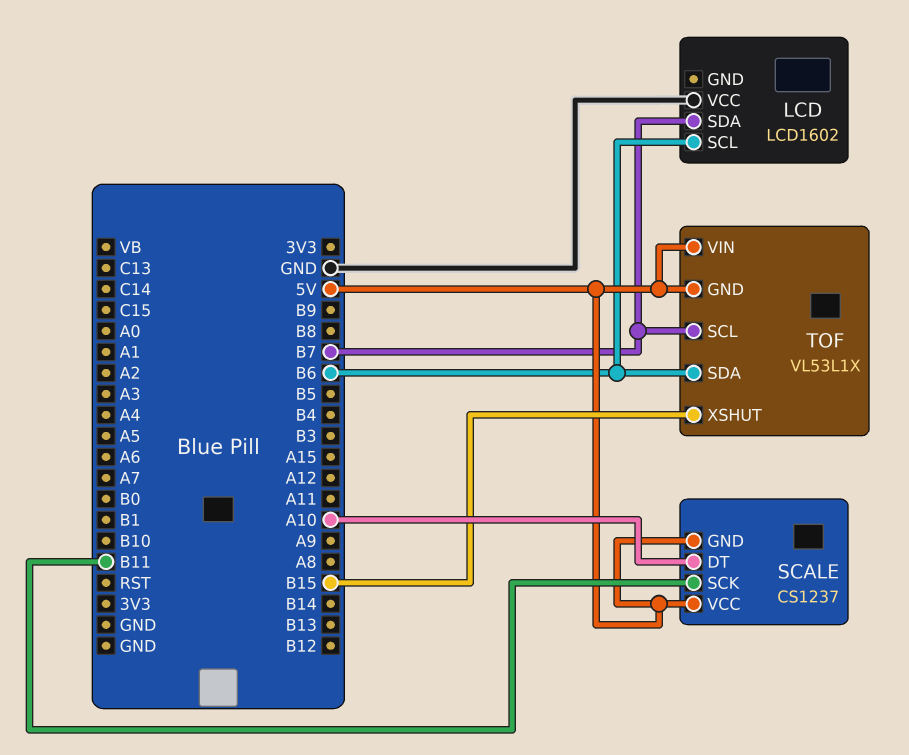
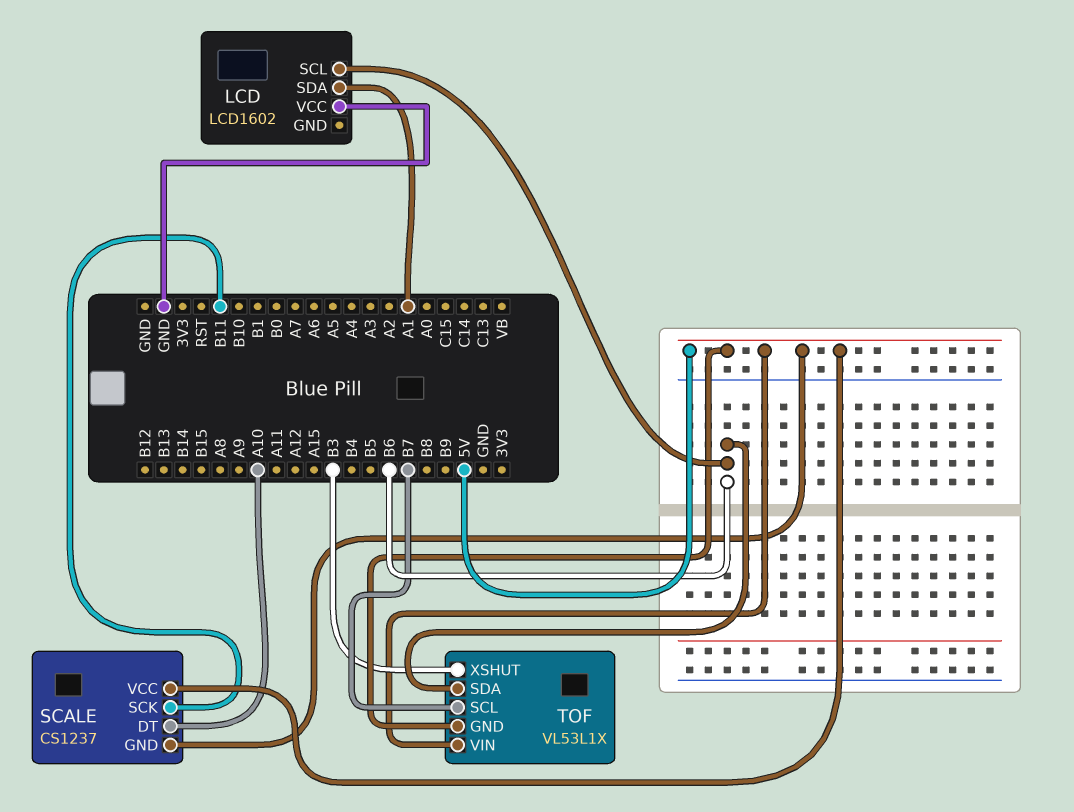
LCD pin SDA: B7 -> A1
TOF pin XSHUT: B15 -> B3

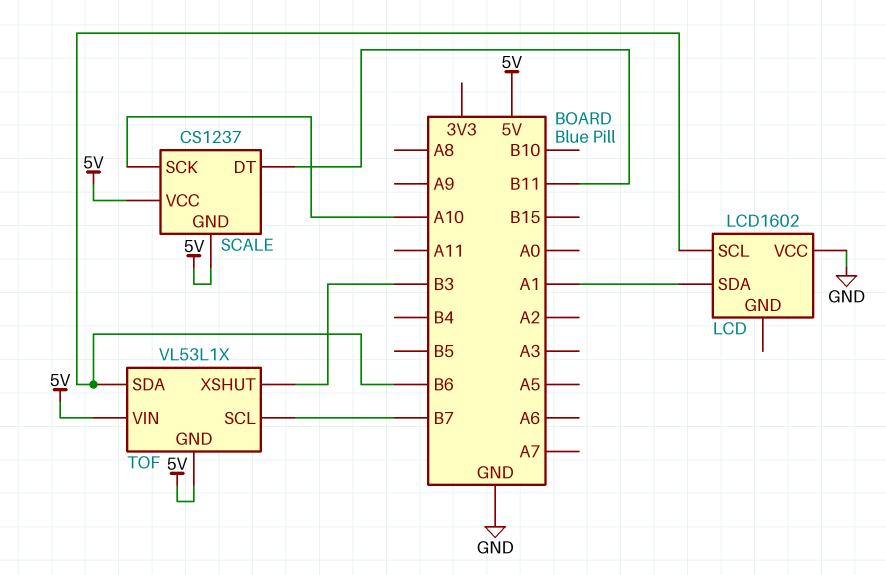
SCALE pin DT: A10 -> B11
SCALE pin SCK: B11 -> A10

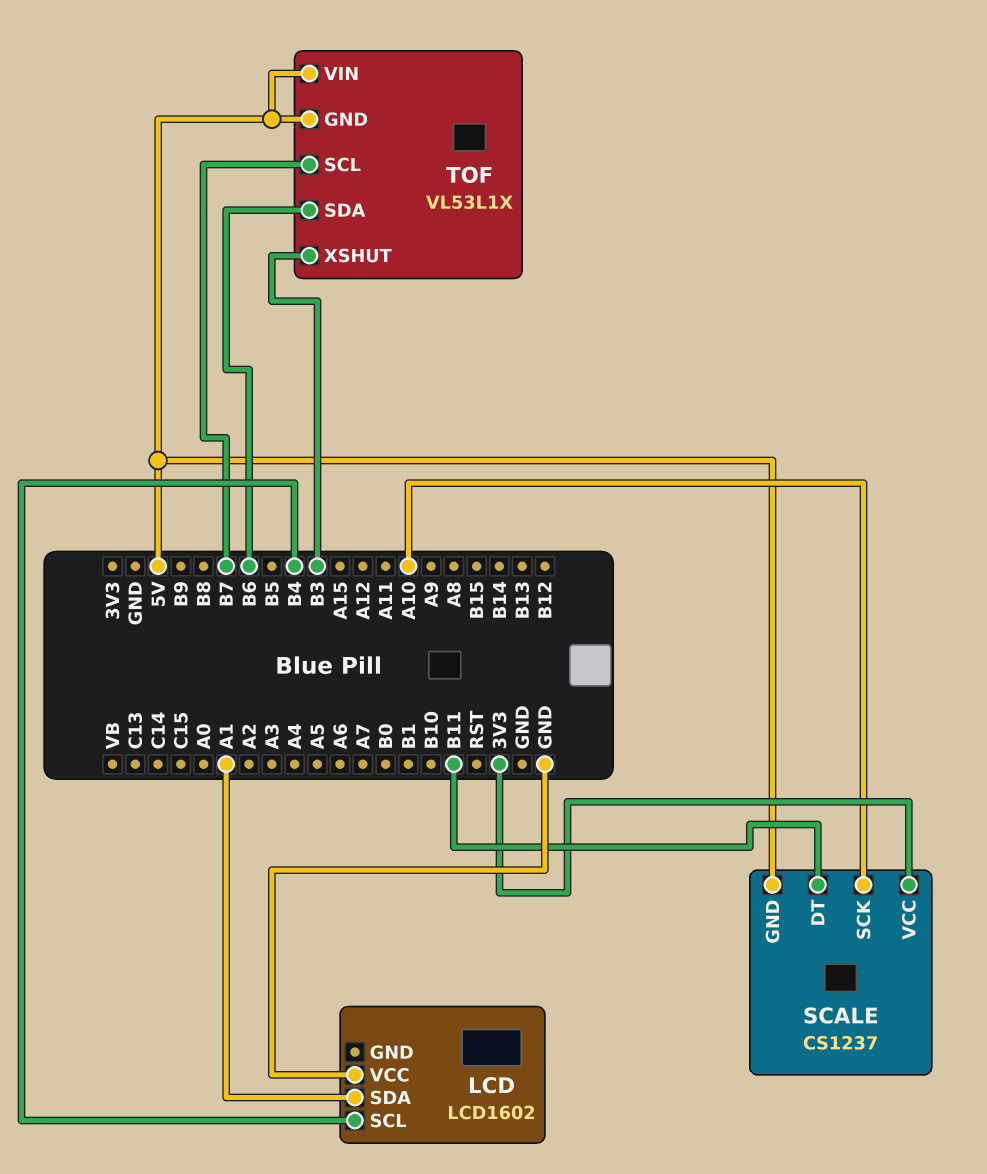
LCD pin SCL: B6 -> B4
SCALE pin VCC: 5V -> 3V3

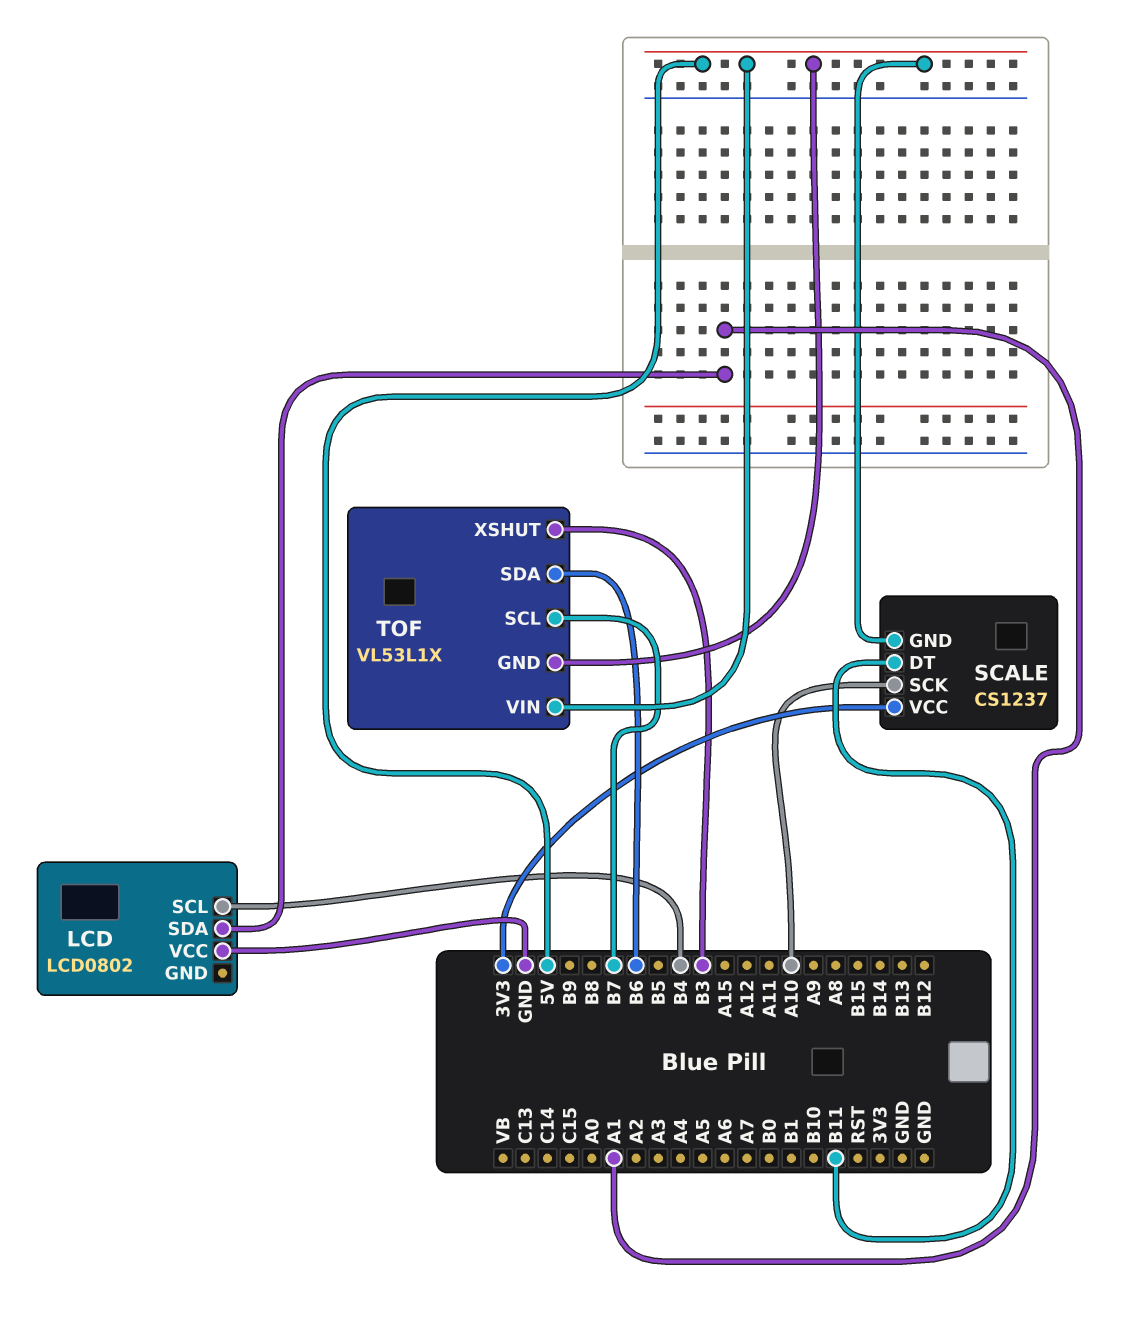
LCD: LCD1602 -> LCD0802

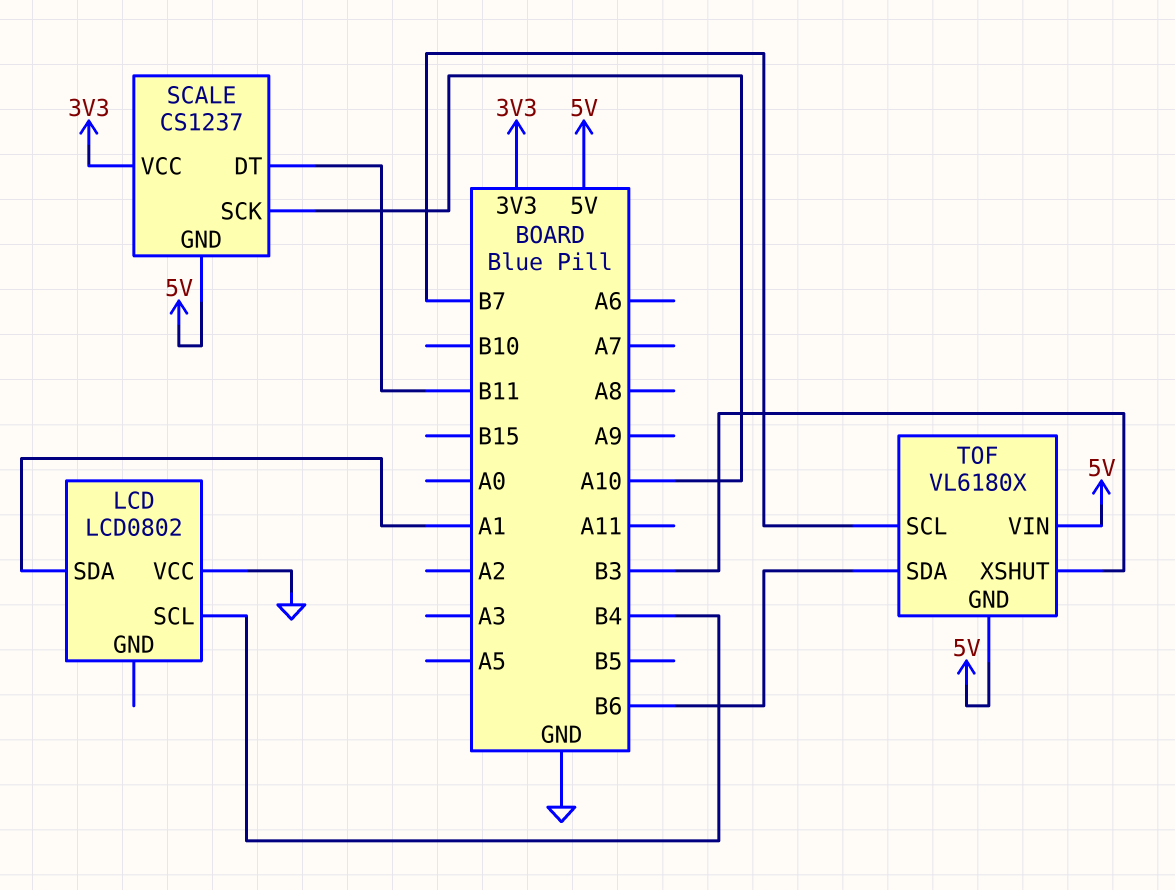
TOF: VL53L1X -> VL6180X

